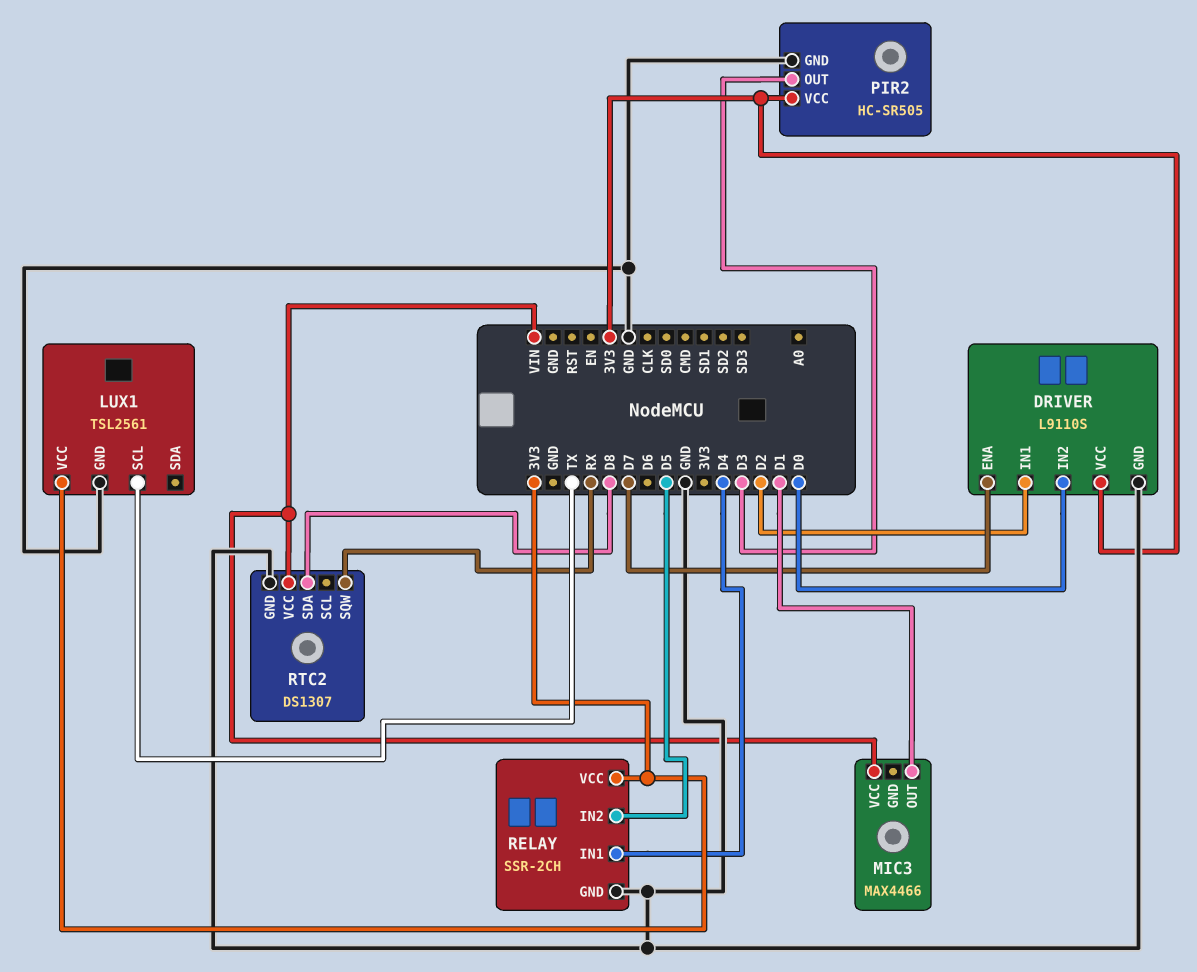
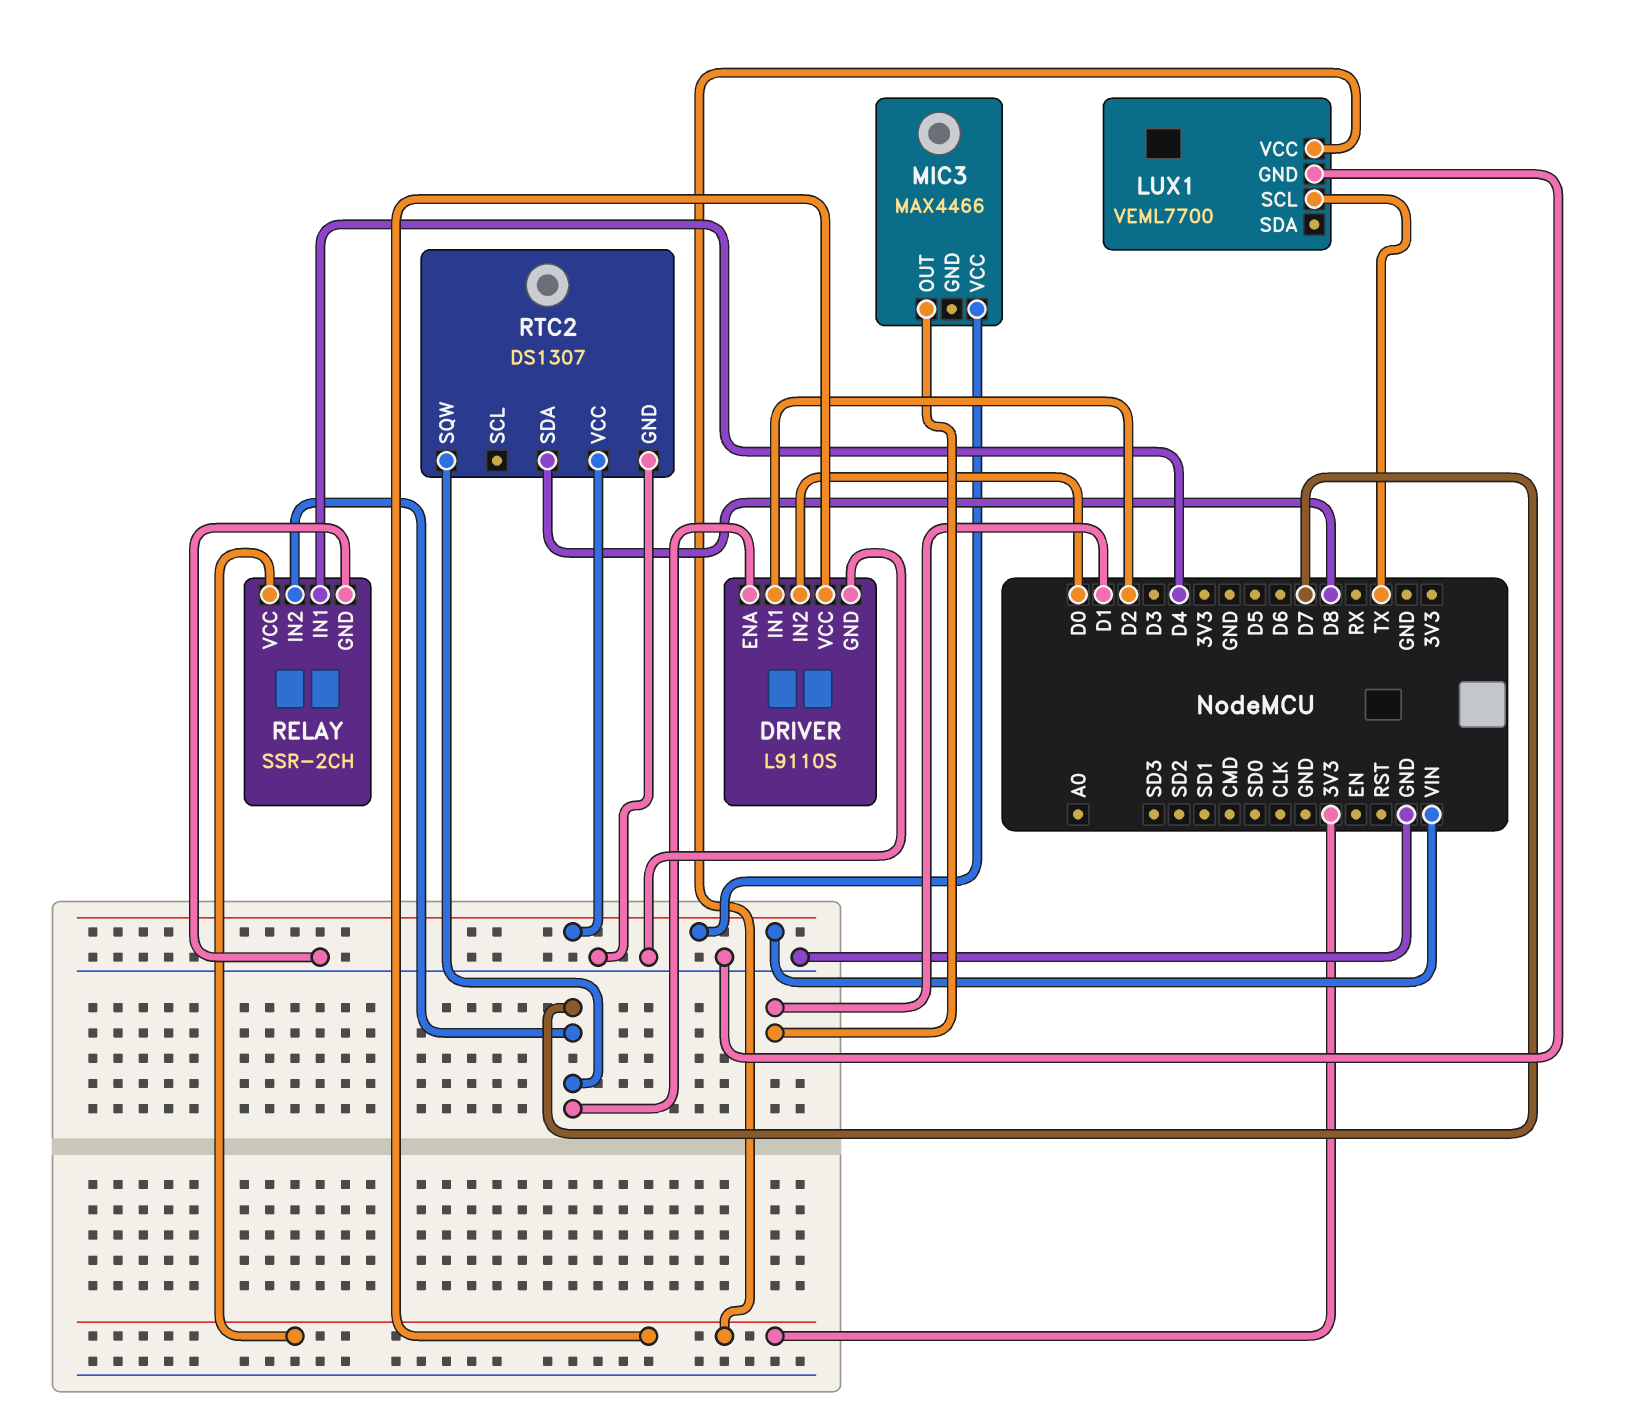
LUX1: TSL2561 -> VEML7700
PIR2: HC-SR505 -> none
PIR2 pin GND: GND -> none
PIR2 pin OUT: D3 -> none
PIR2 pin VCC: 3V3 -> none
RELAY pin IN2: D5 -> D7
RTC2 pin SQW: RX -> D7

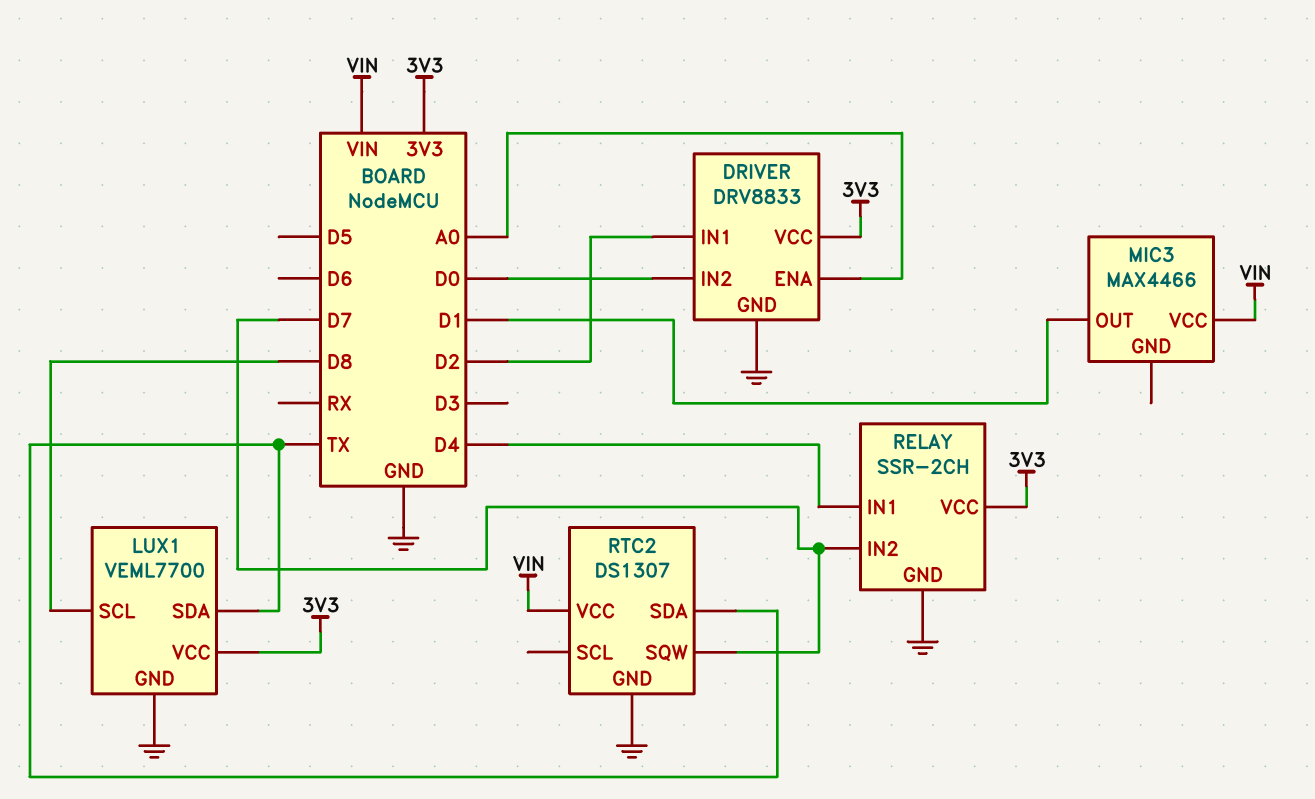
DRIVER: L9110S -> DRV8833
DRIVER pin ENA: D7 -> A0
LUX1 pin SCL: TX -> D8
LUX1 pin SDA: none -> TX
RTC2 pin SDA: D8 -> TX

